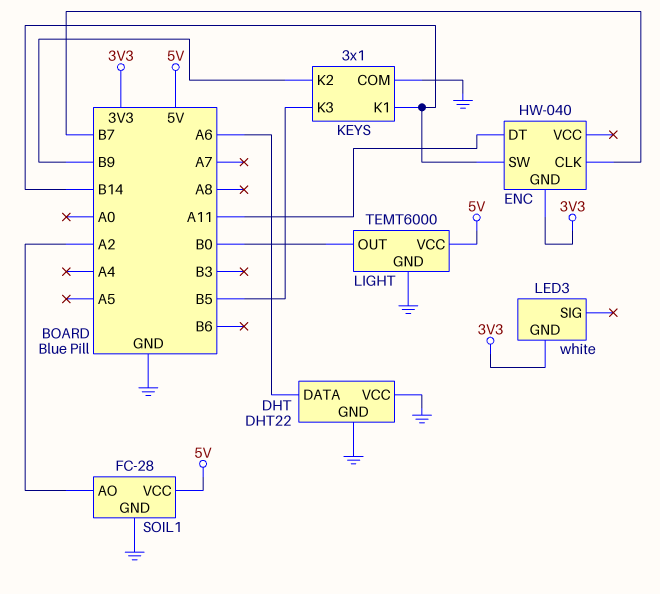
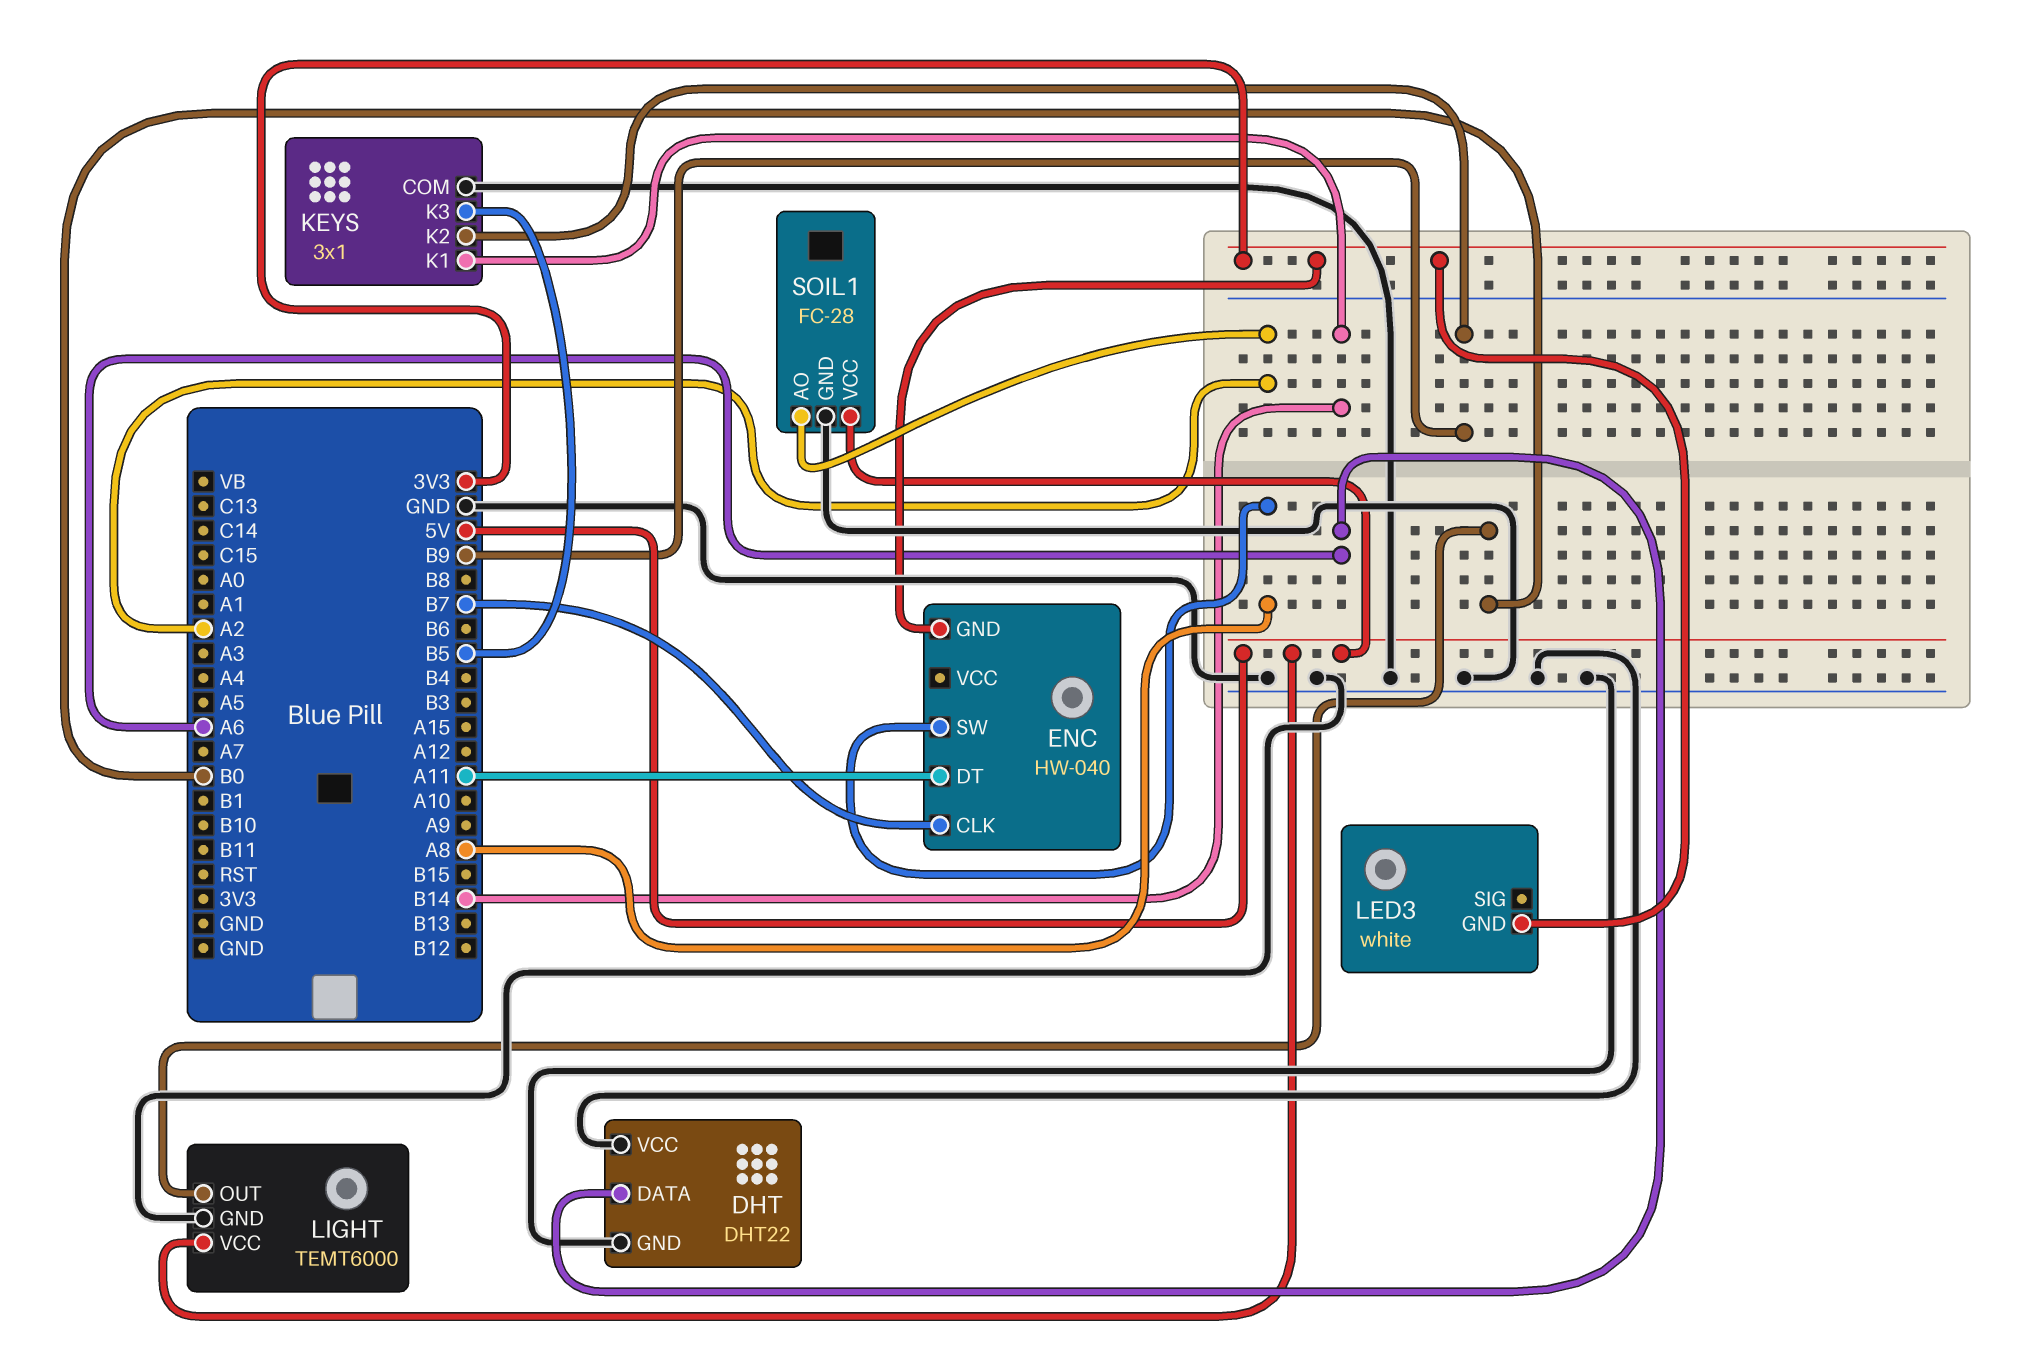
ENC pin SW: B14 -> A8

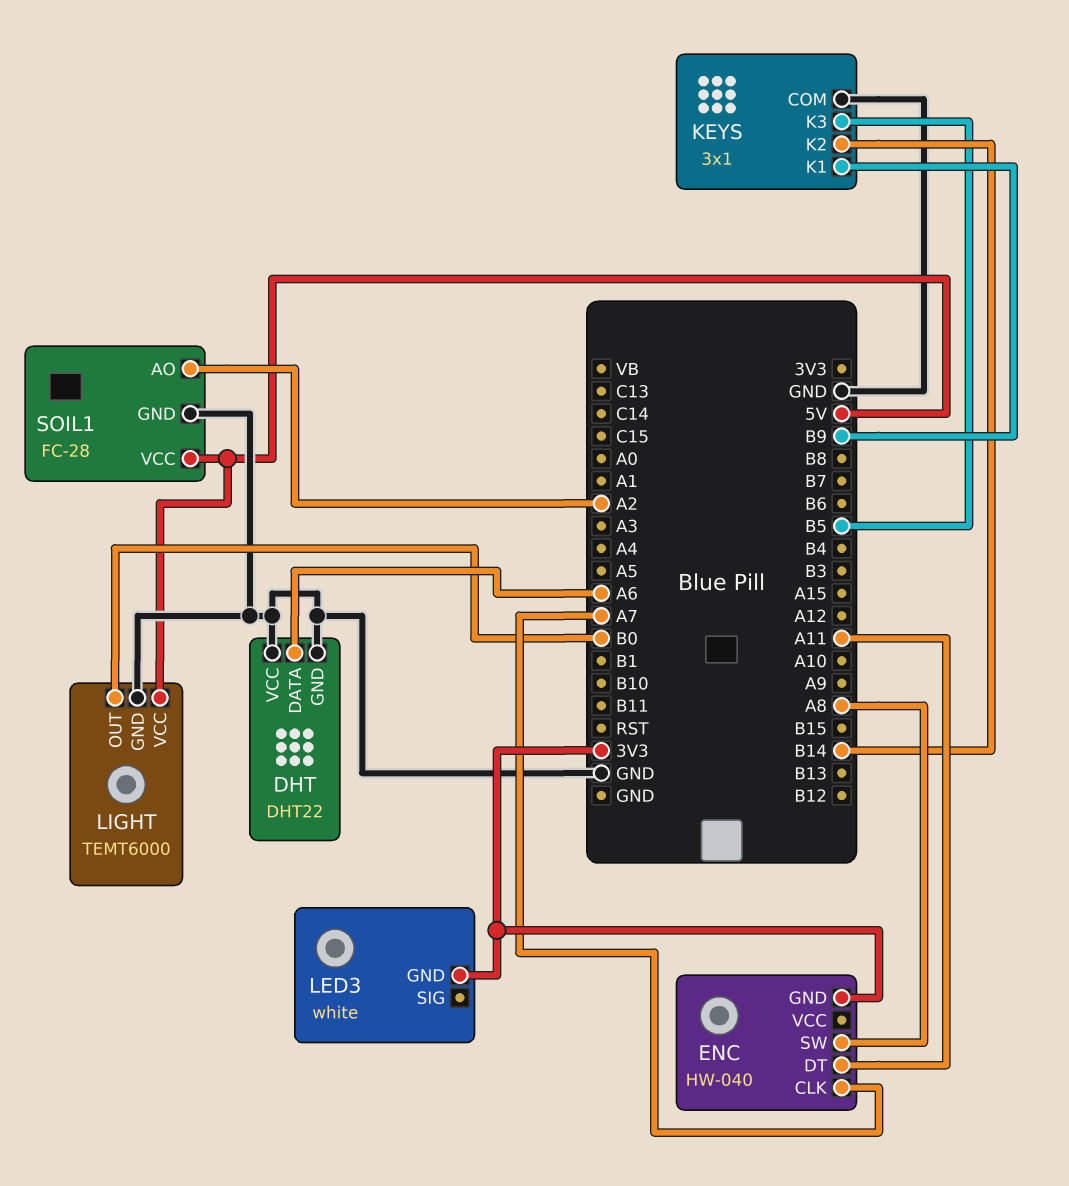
ENC pin CLK: B7 -> A7
KEYS pin K1: B14 -> B9
KEYS pin K2: B9 -> B14

